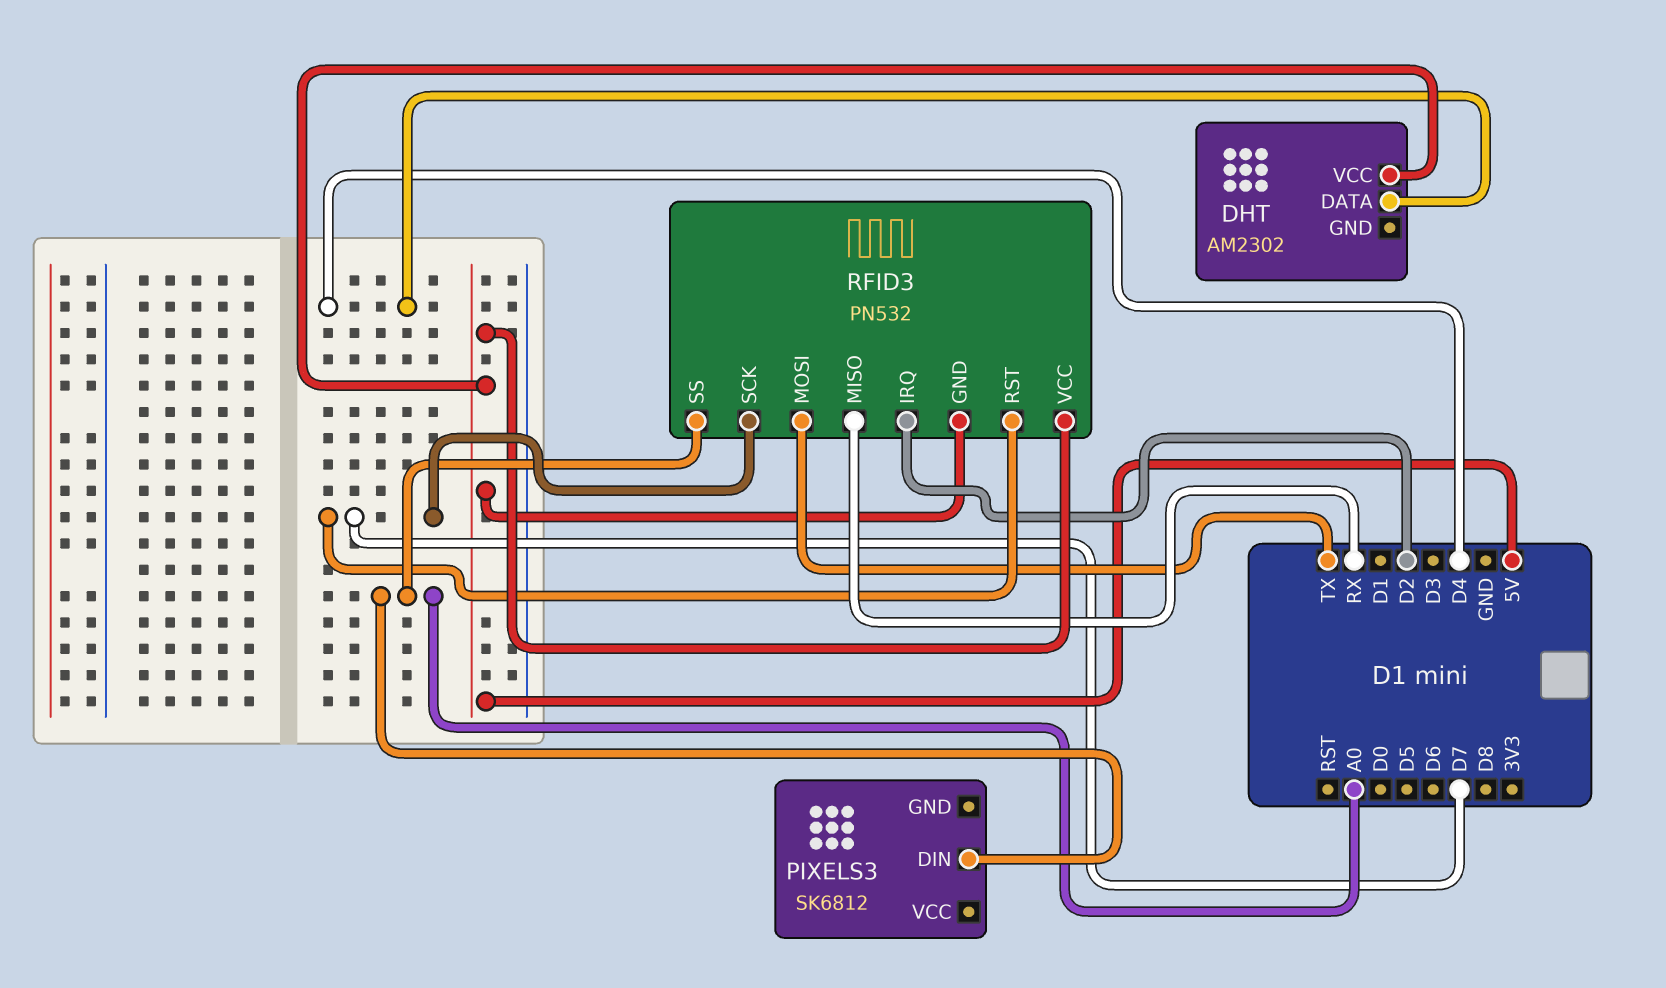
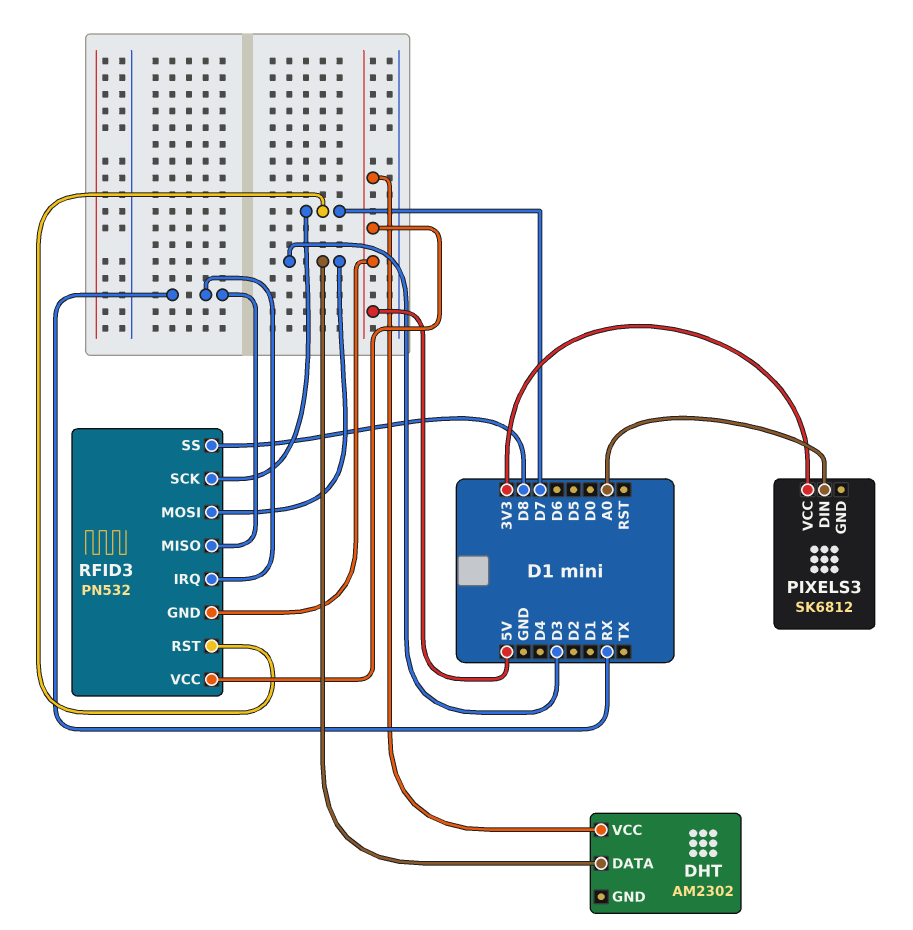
DHT pin DATA: D4 -> D3
PIXELS3 pin VCC: none -> 3V3
RFID3 pin IRQ: D2 -> RX
RFID3 pin MOSI: TX -> D3
RFID3 pin SS: A0 -> D8

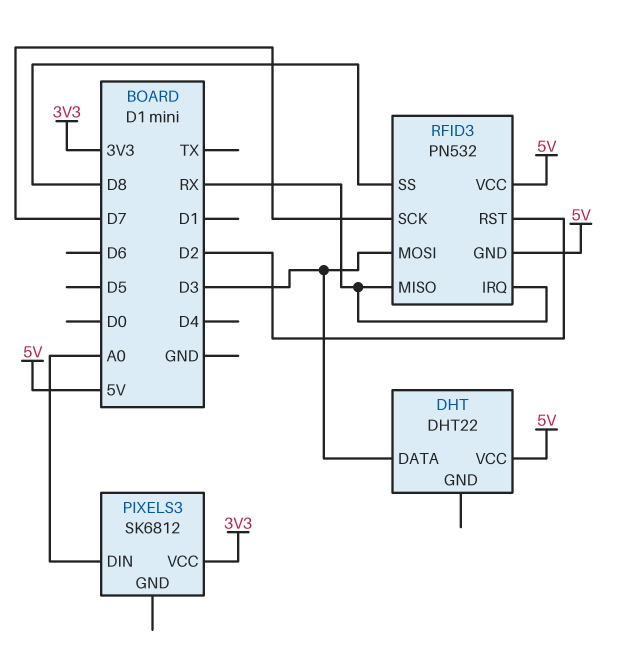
DHT: AM2302 -> DHT22
RFID3 pin RST: D7 -> D2

